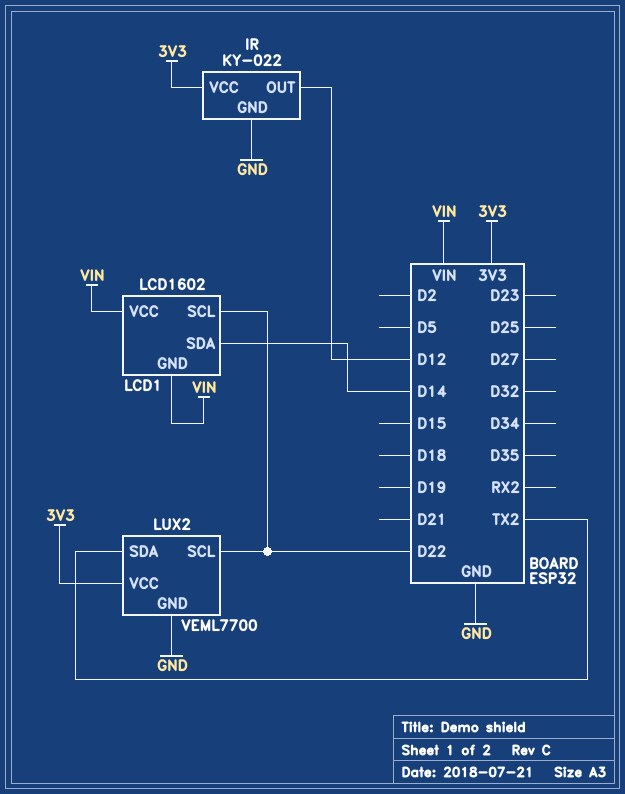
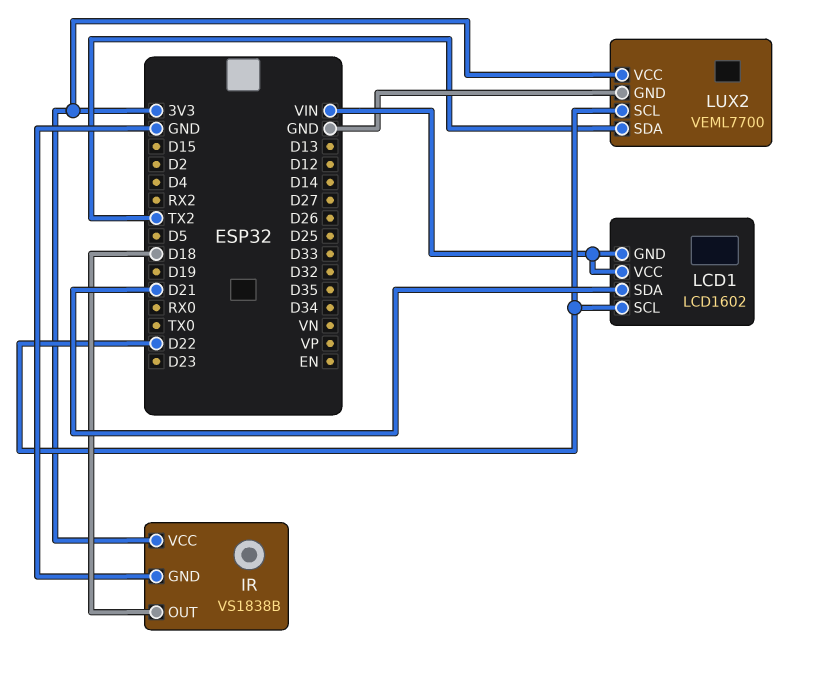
IR: KY-022 -> VS1838B
IR pin OUT: D12 -> D18
LCD1 pin SDA: D14 -> D21

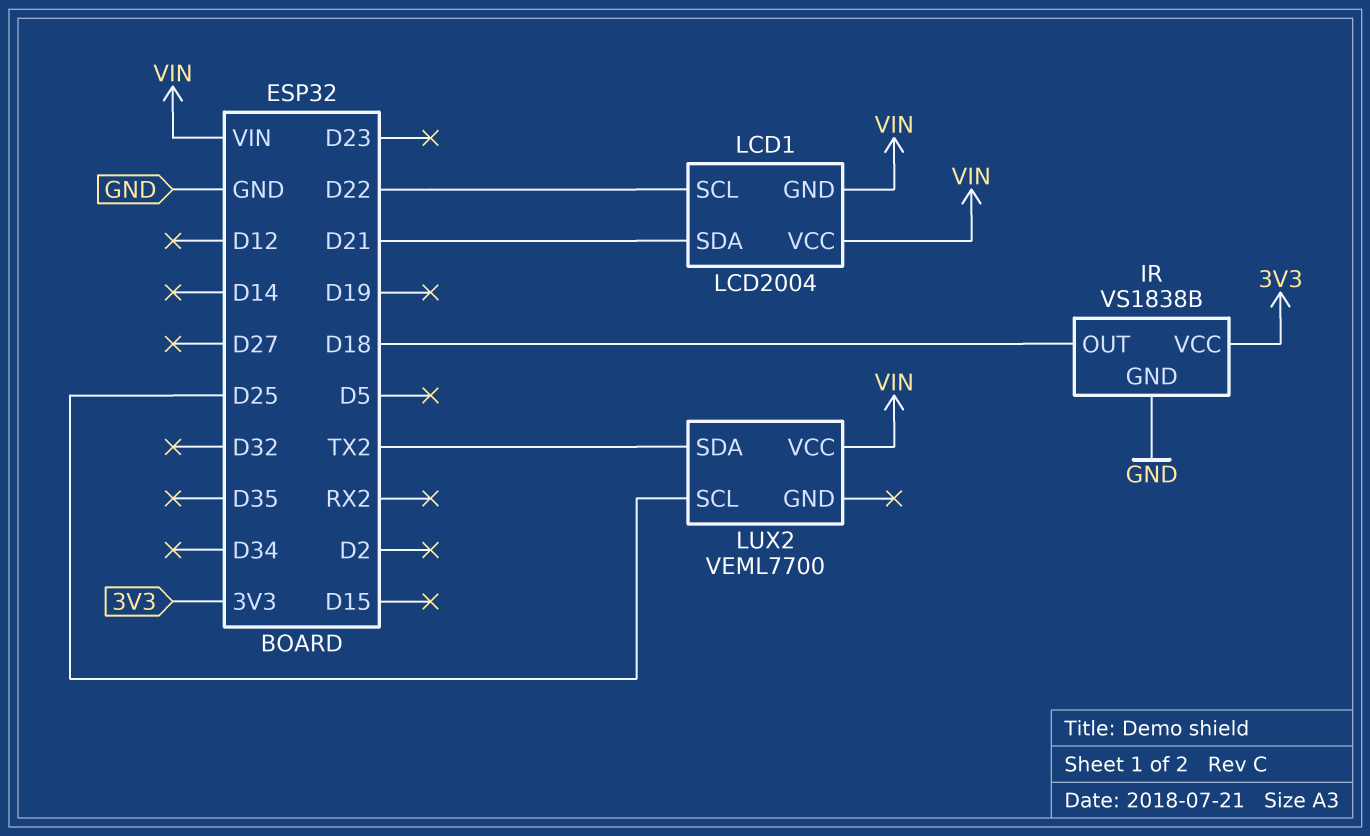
LCD1: LCD1602 -> LCD2004
LUX2 pin GND: GND -> none
LUX2 pin SCL: D22 -> D25
LUX2 pin VCC: 3V3 -> VIN

